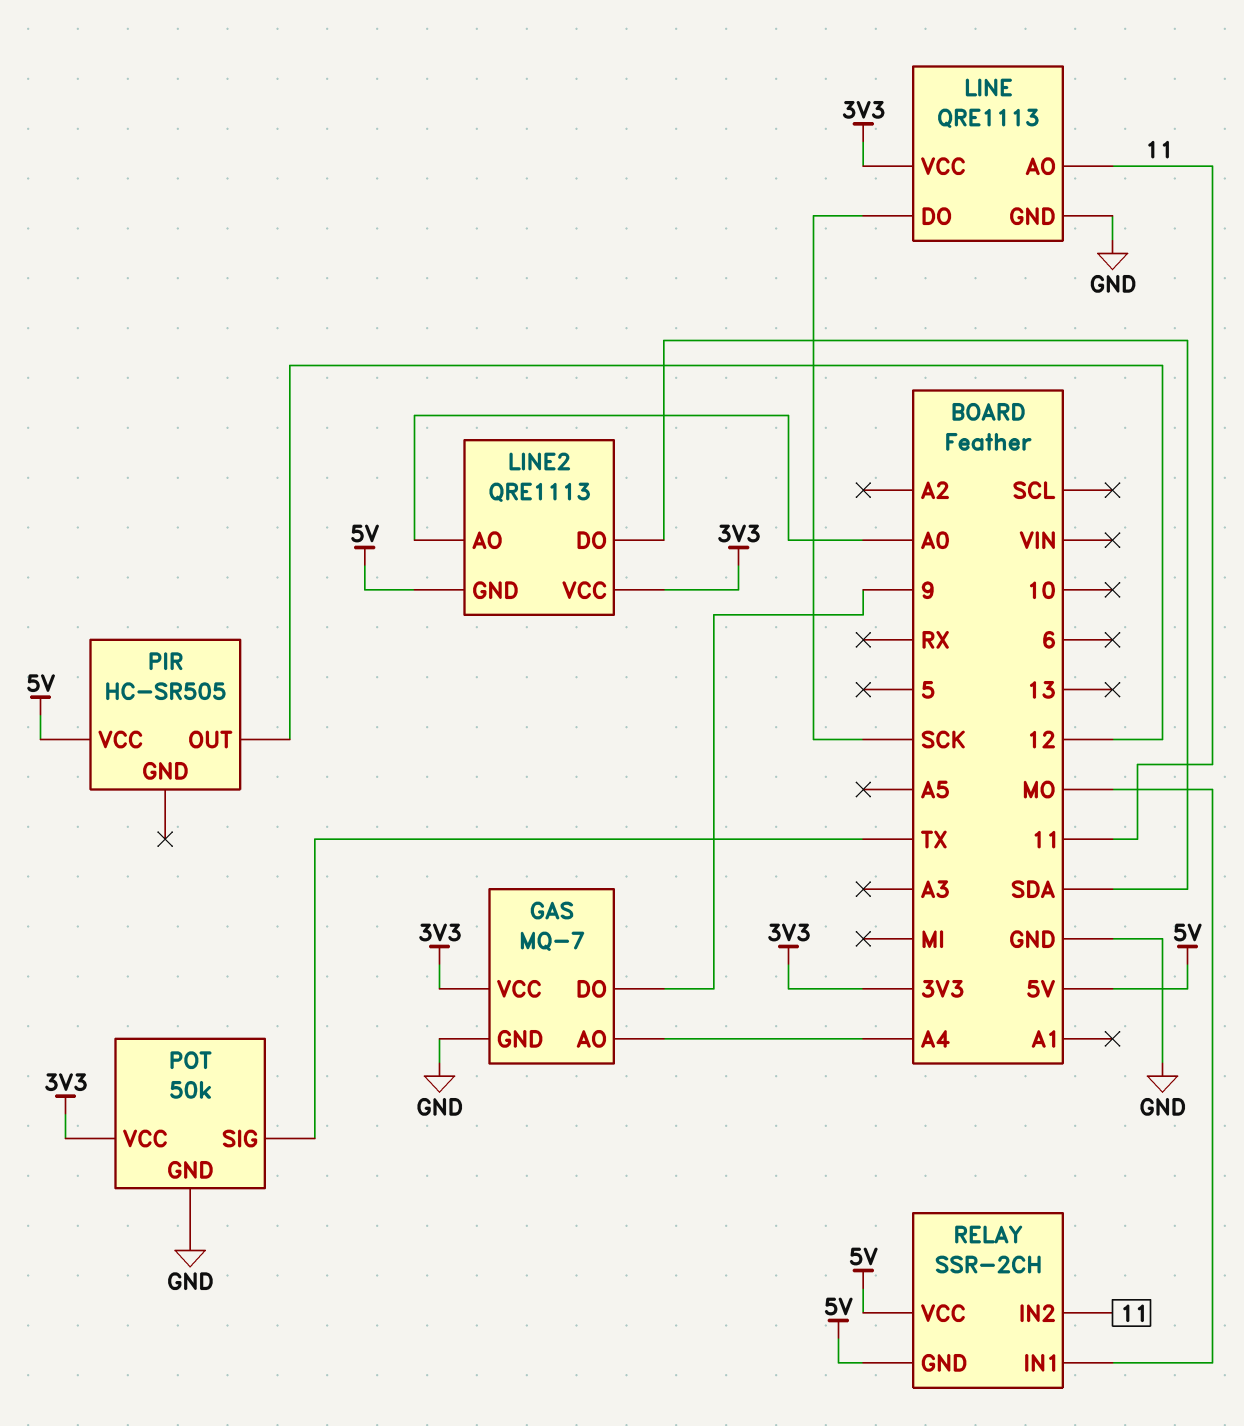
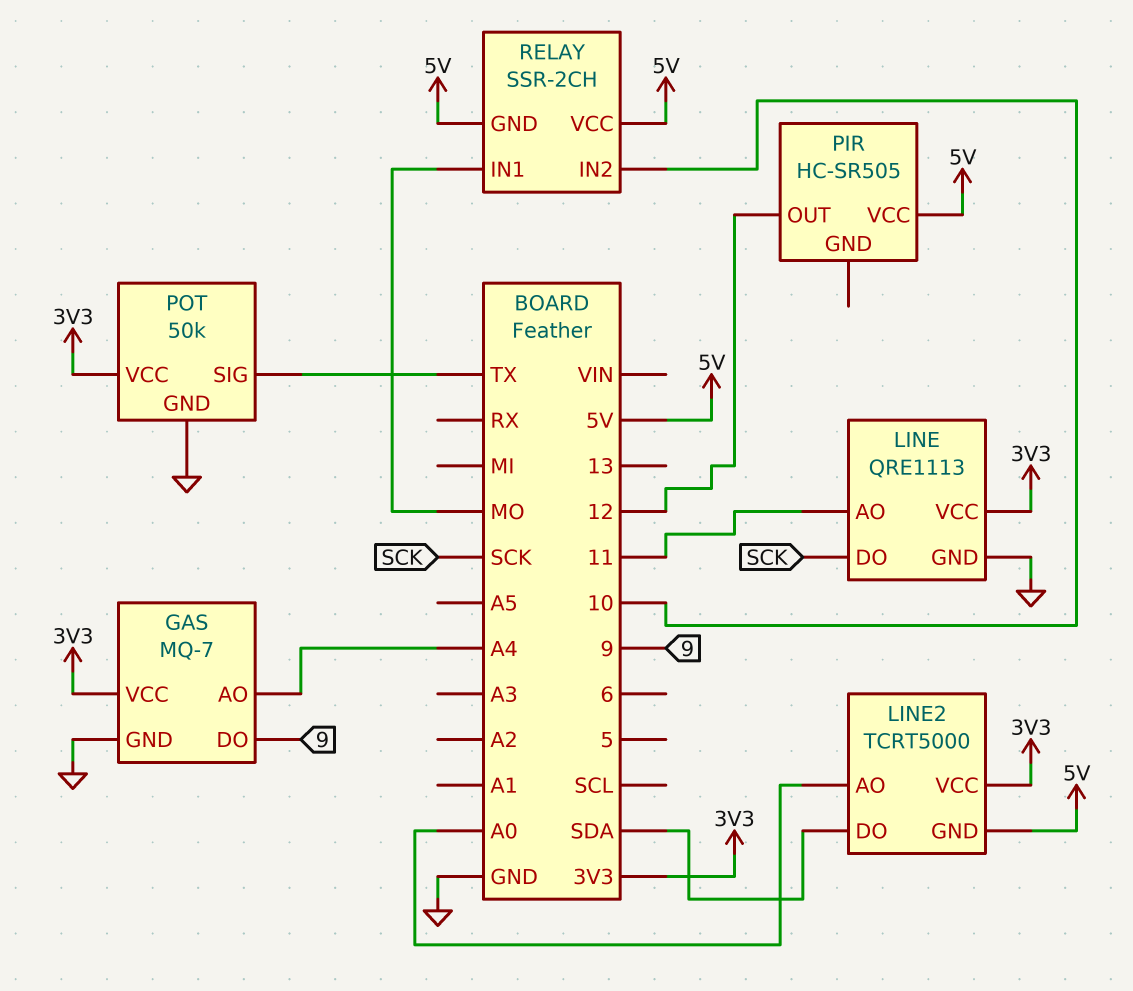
LINE2: QRE1113 -> TCRT5000
RELAY pin IN2: 11 -> 10

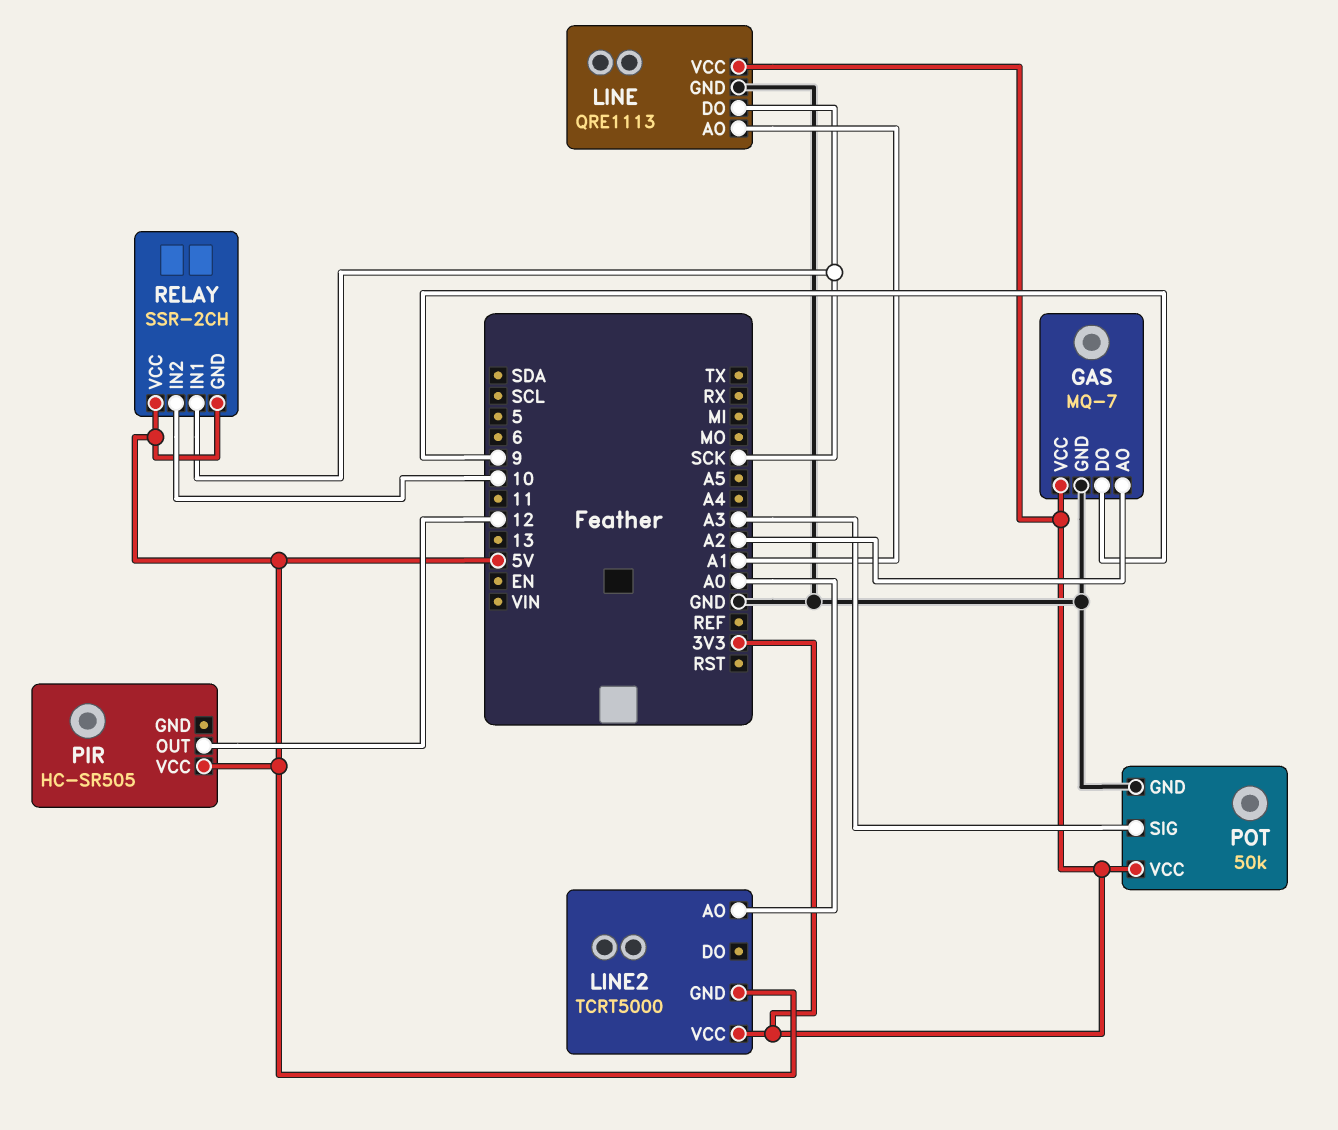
GAS pin AO: A4 -> A2
LINE pin AO: 11 -> A1
LINE2 pin DO: SDA -> none
POT pin SIG: TX -> A3
RELAY pin IN1: MO -> SCK

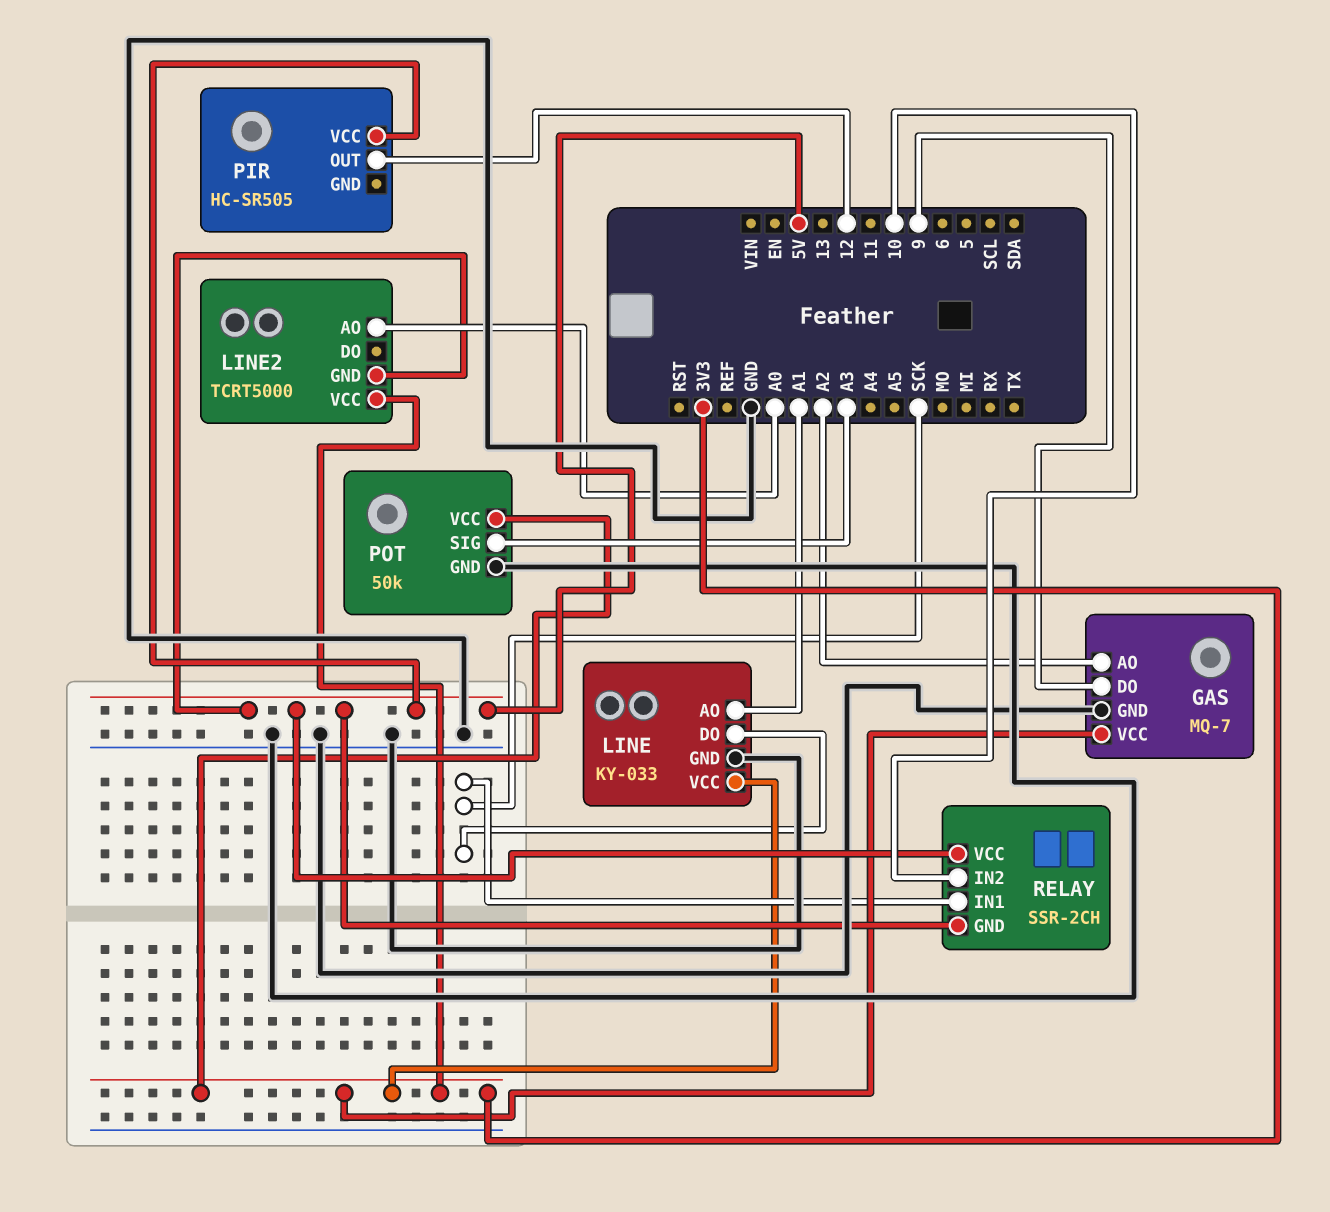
LINE: QRE1113 -> KY-033

